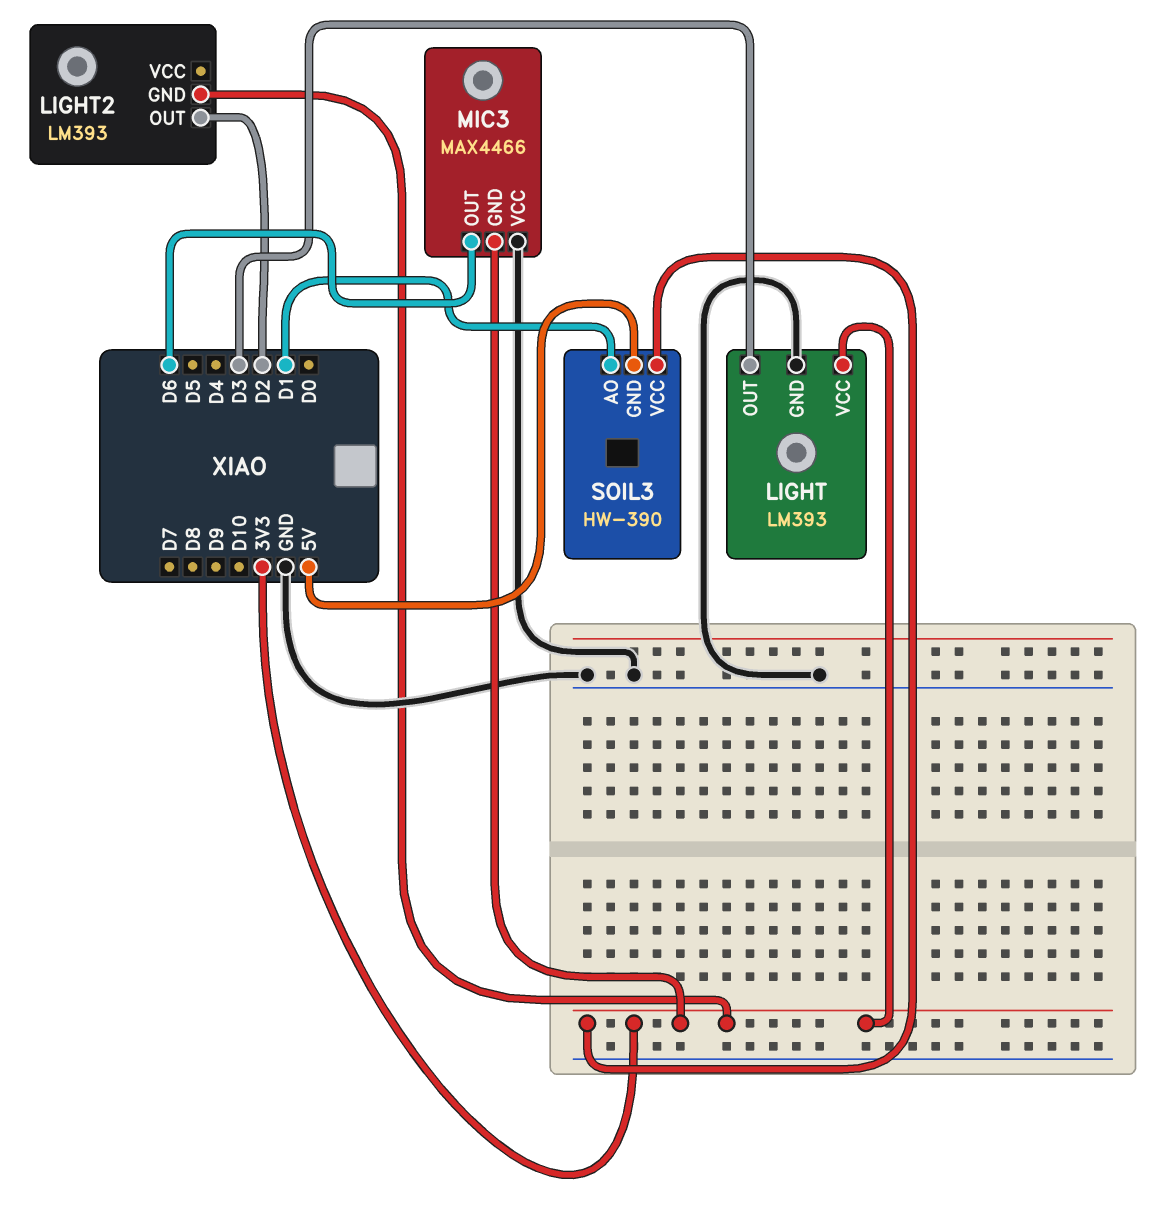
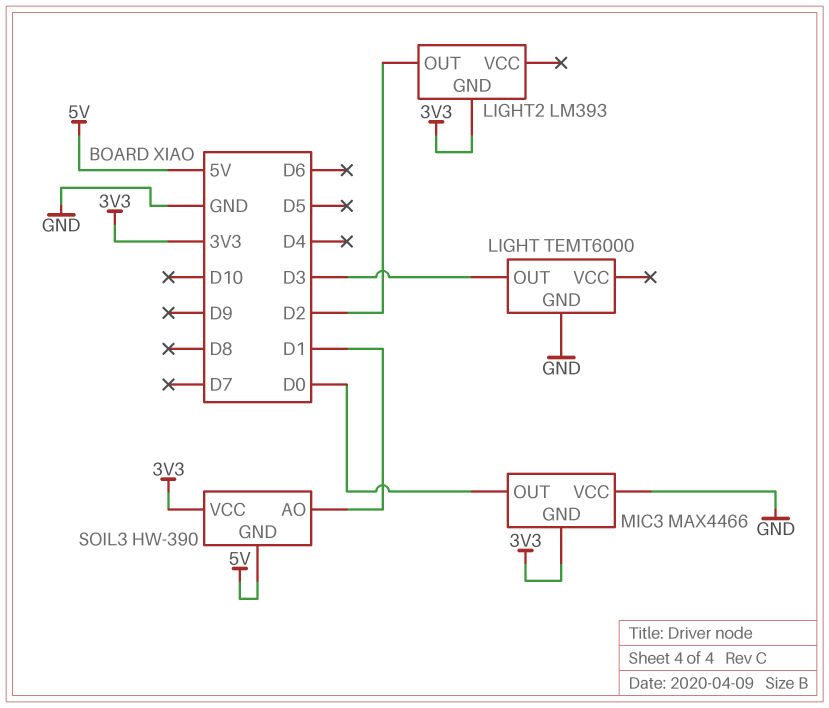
LIGHT: LM393 -> TEMT6000
LIGHT pin VCC: 3V3 -> none
MIC3 pin OUT: D6 -> D0

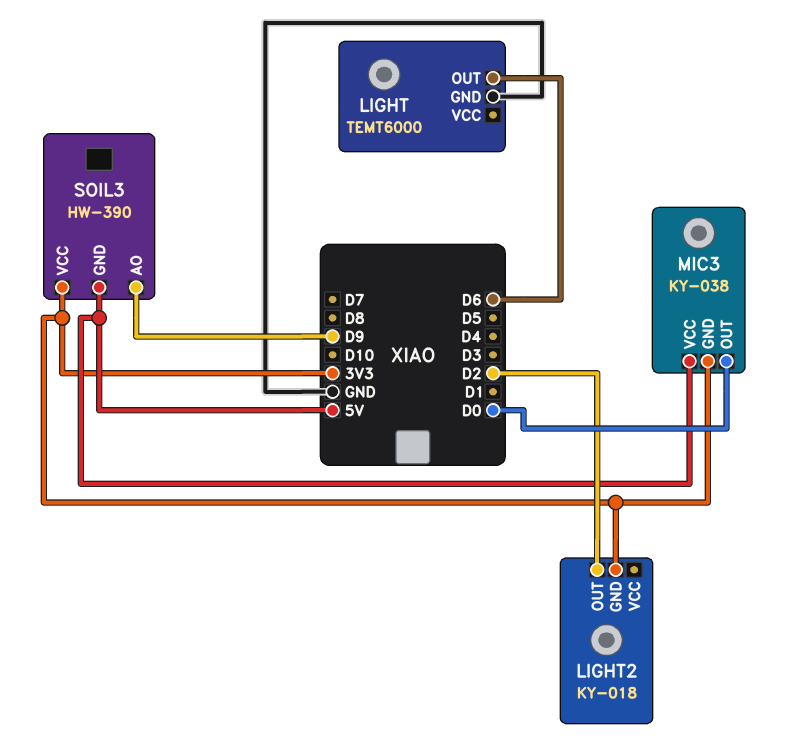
LIGHT pin OUT: D3 -> D6
LIGHT2: LM393 -> KY-018
MIC3: MAX4466 -> KY-038
MIC3 pin VCC: GND -> 5V
SOIL3 pin AO: D1 -> D9

